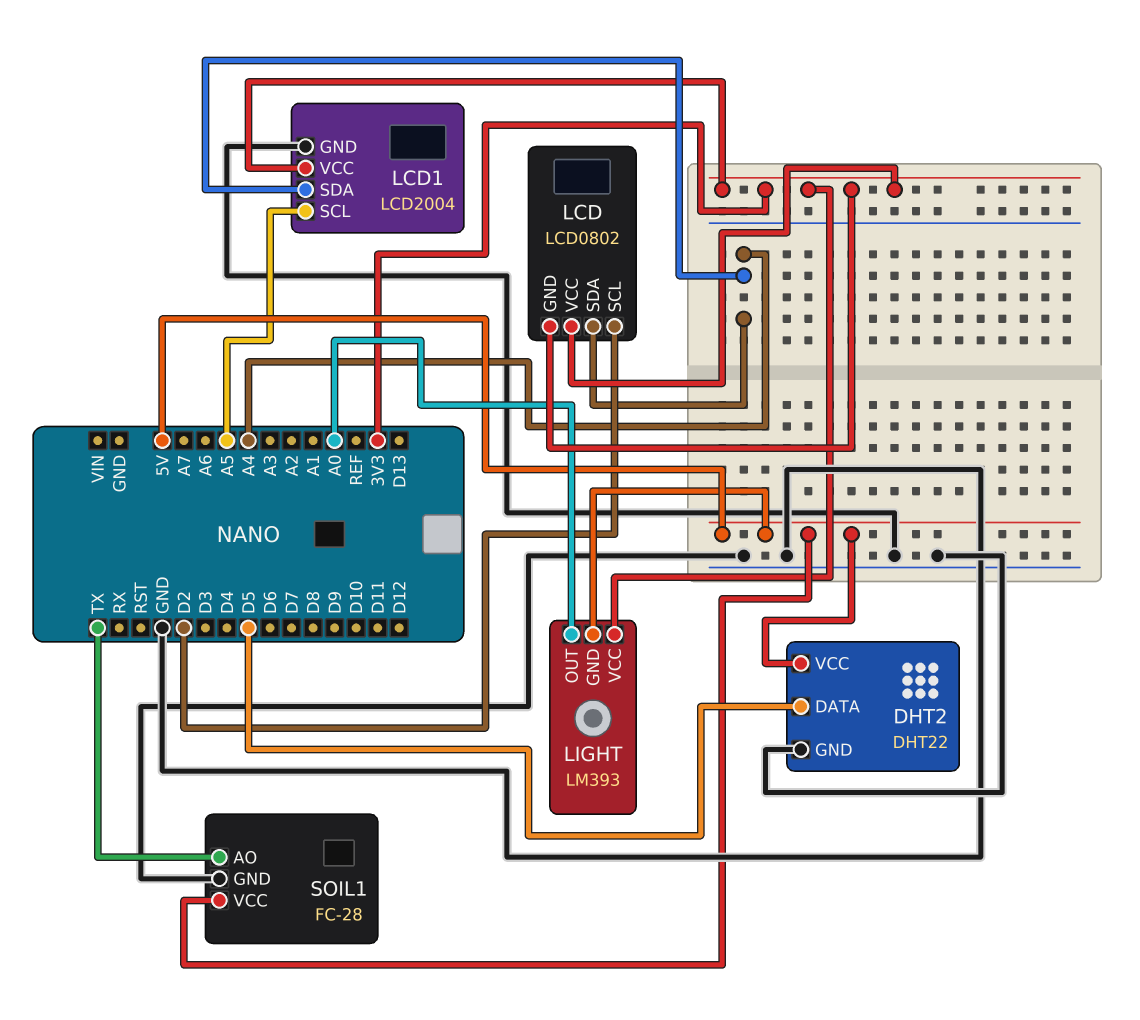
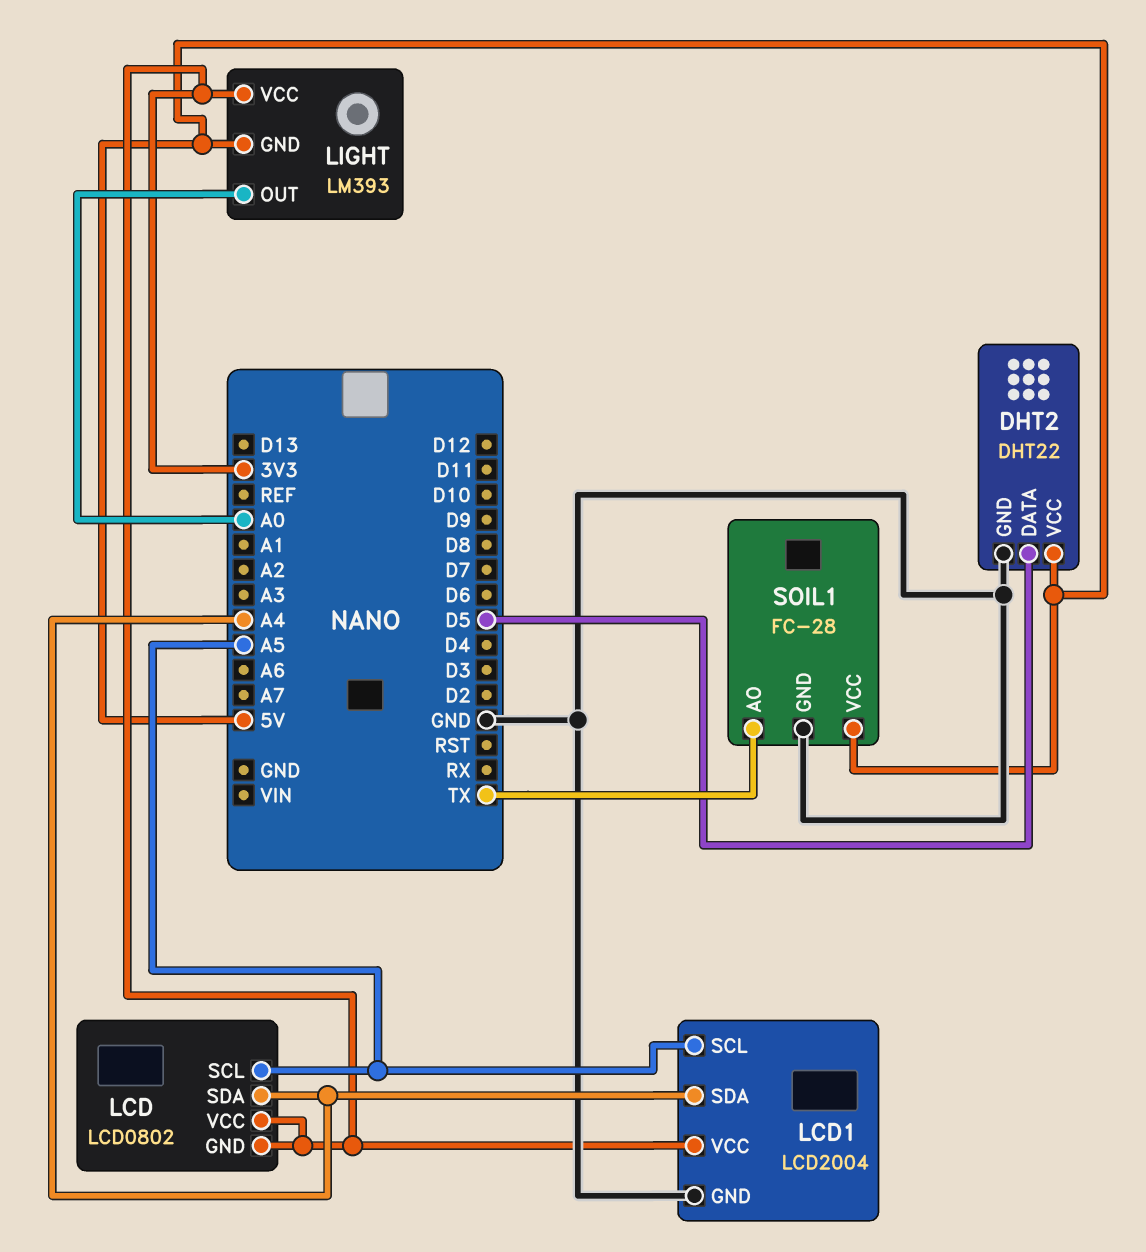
LCD pin SCL: D2 -> A5

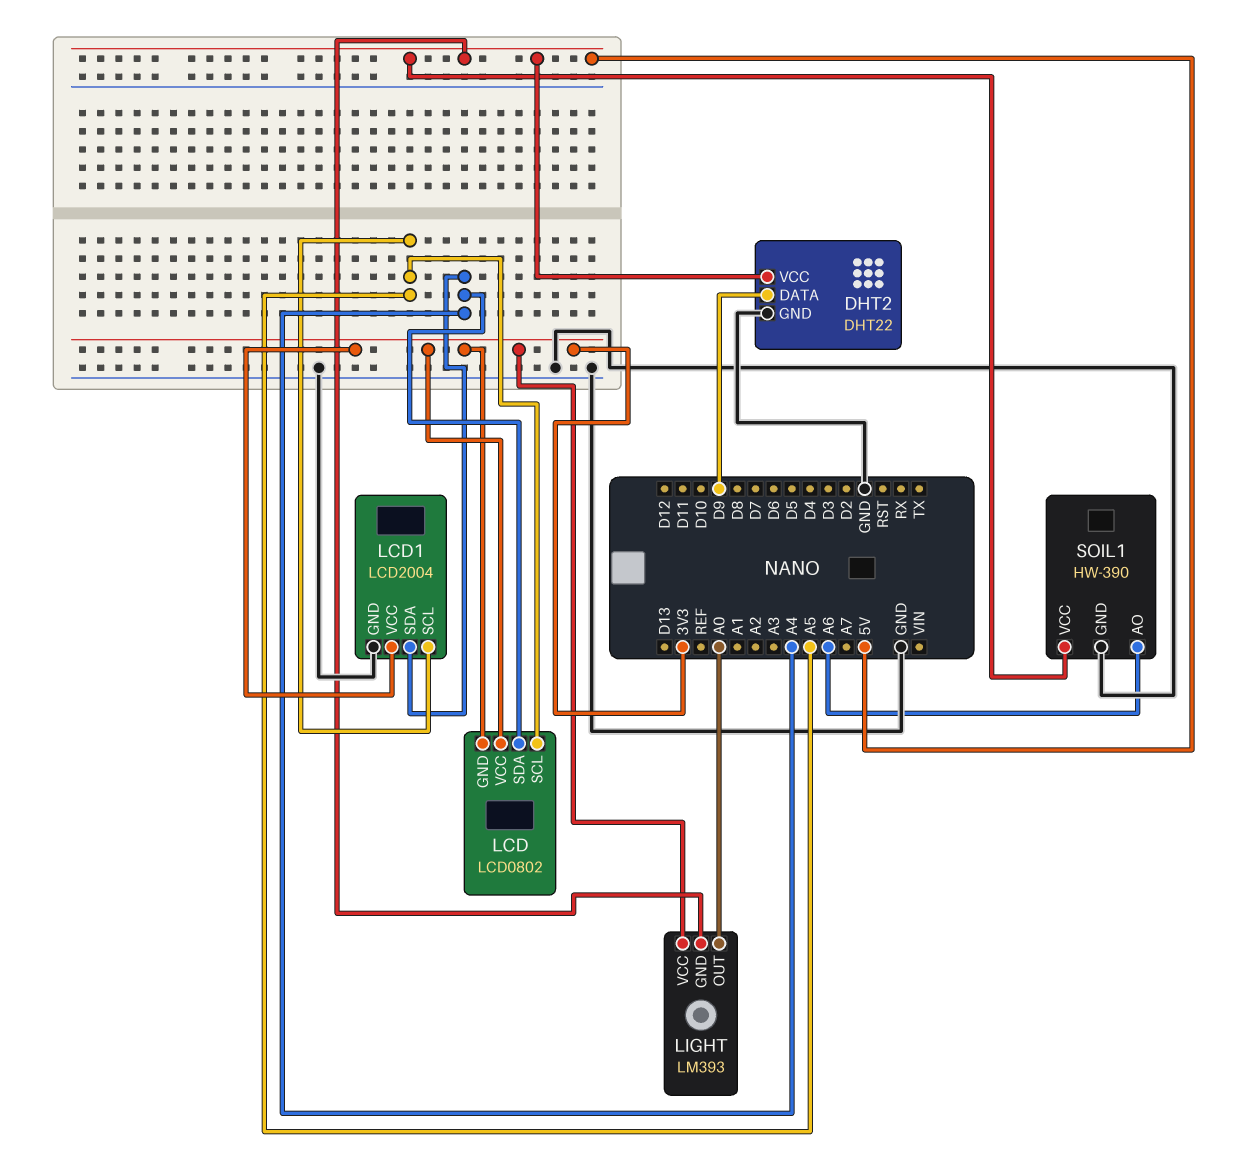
DHT2 pin DATA: D5 -> D9
SOIL1: FC-28 -> HW-390
SOIL1 pin AO: TX -> A6

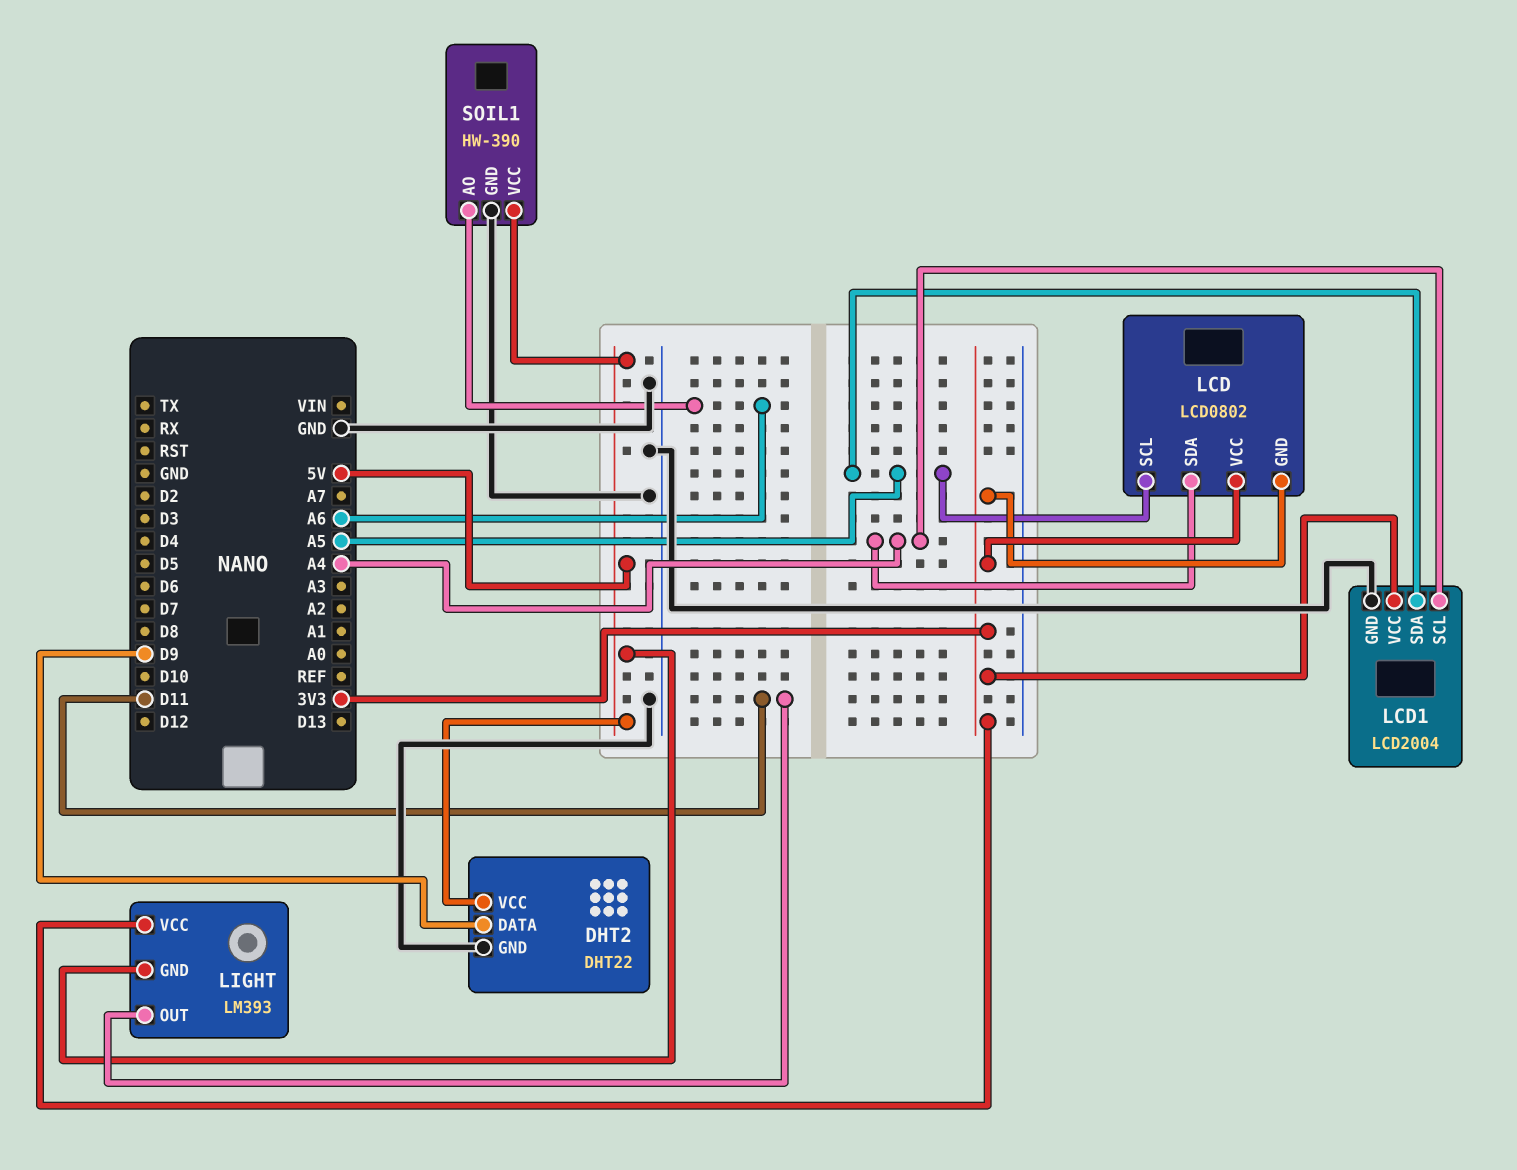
LCD1 pin SCL: A5 -> A4
LCD1 pin SDA: A4 -> A5
LIGHT pin OUT: A0 -> D11

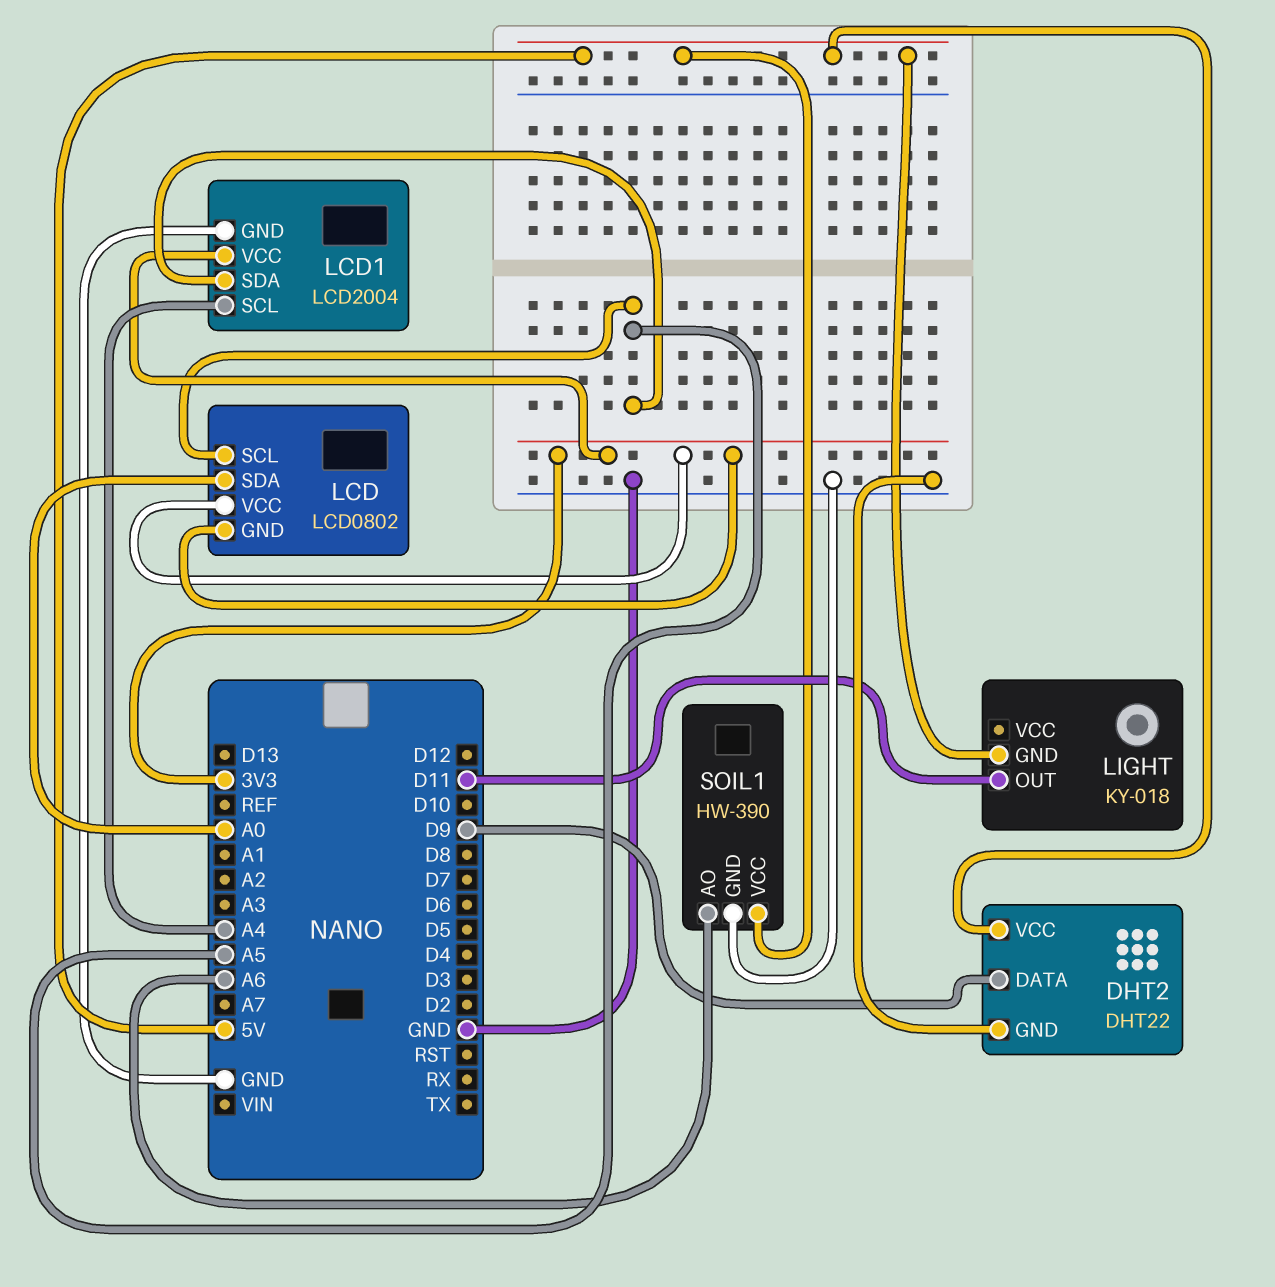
LCD pin SDA: A4 -> A0
LIGHT: LM393 -> KY-018
LIGHT pin VCC: 3V3 -> none

